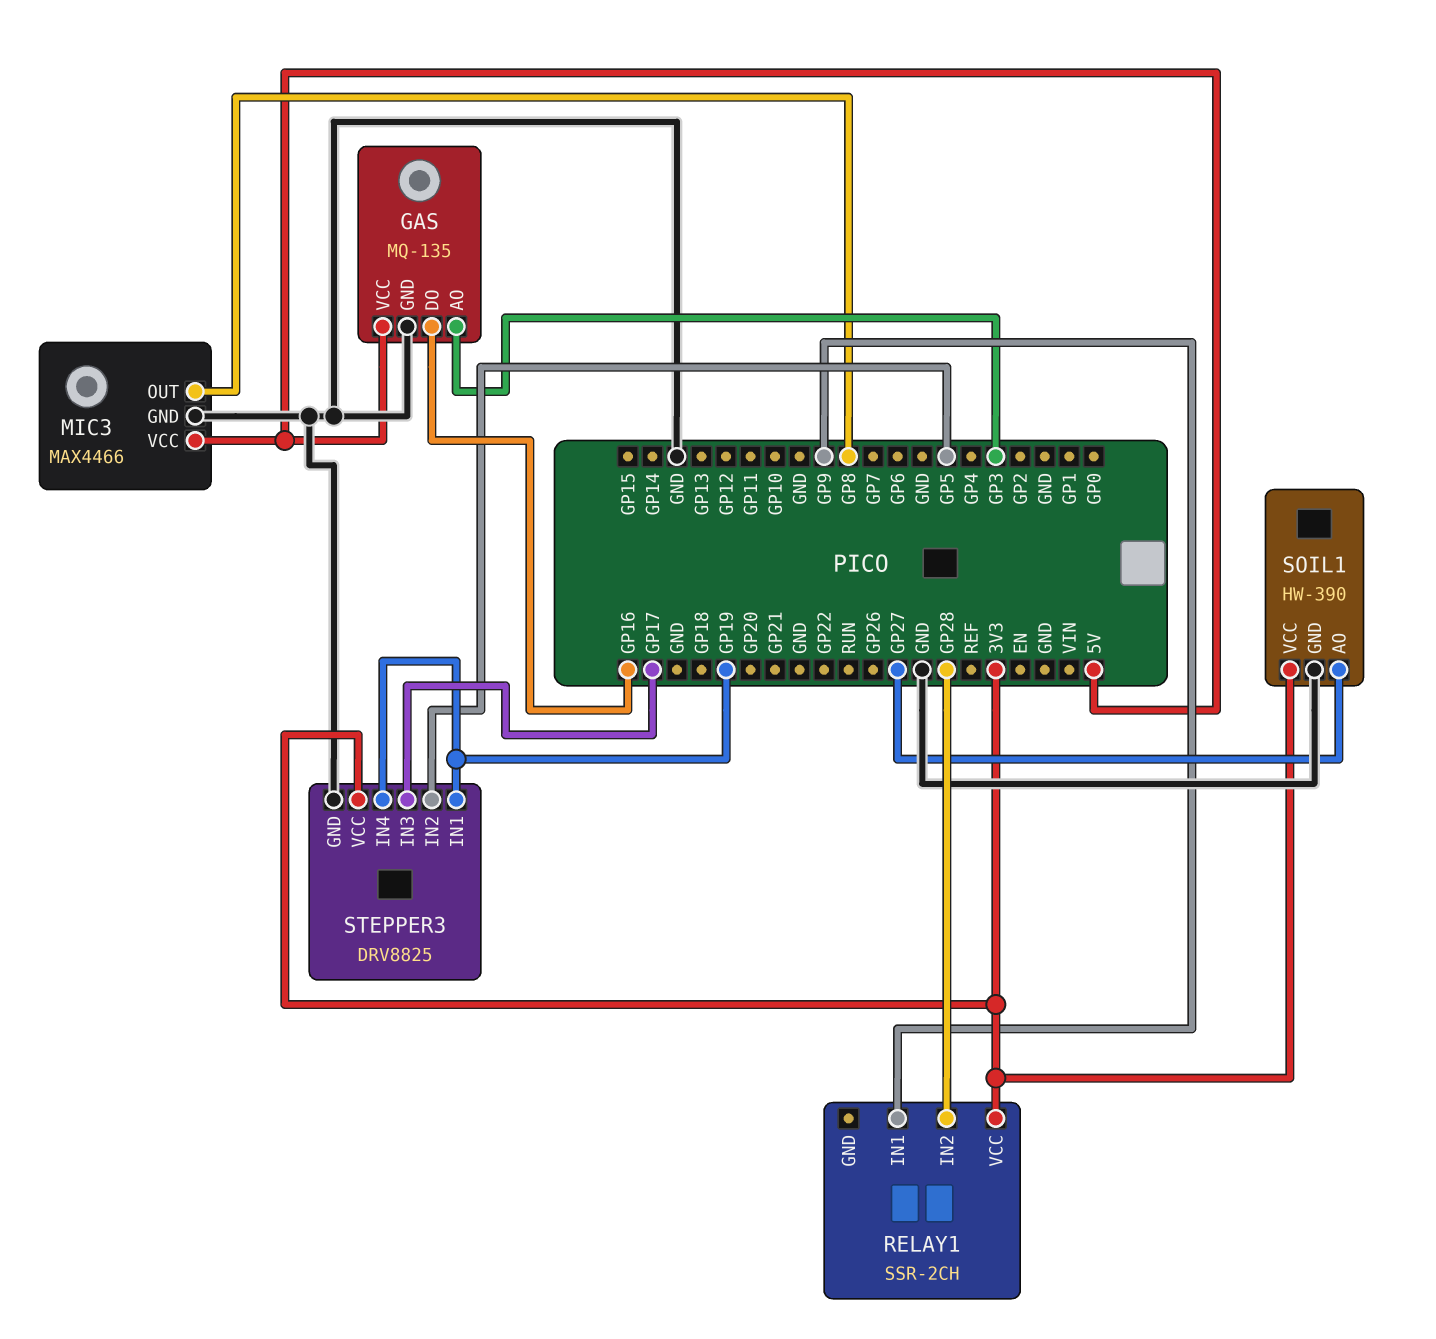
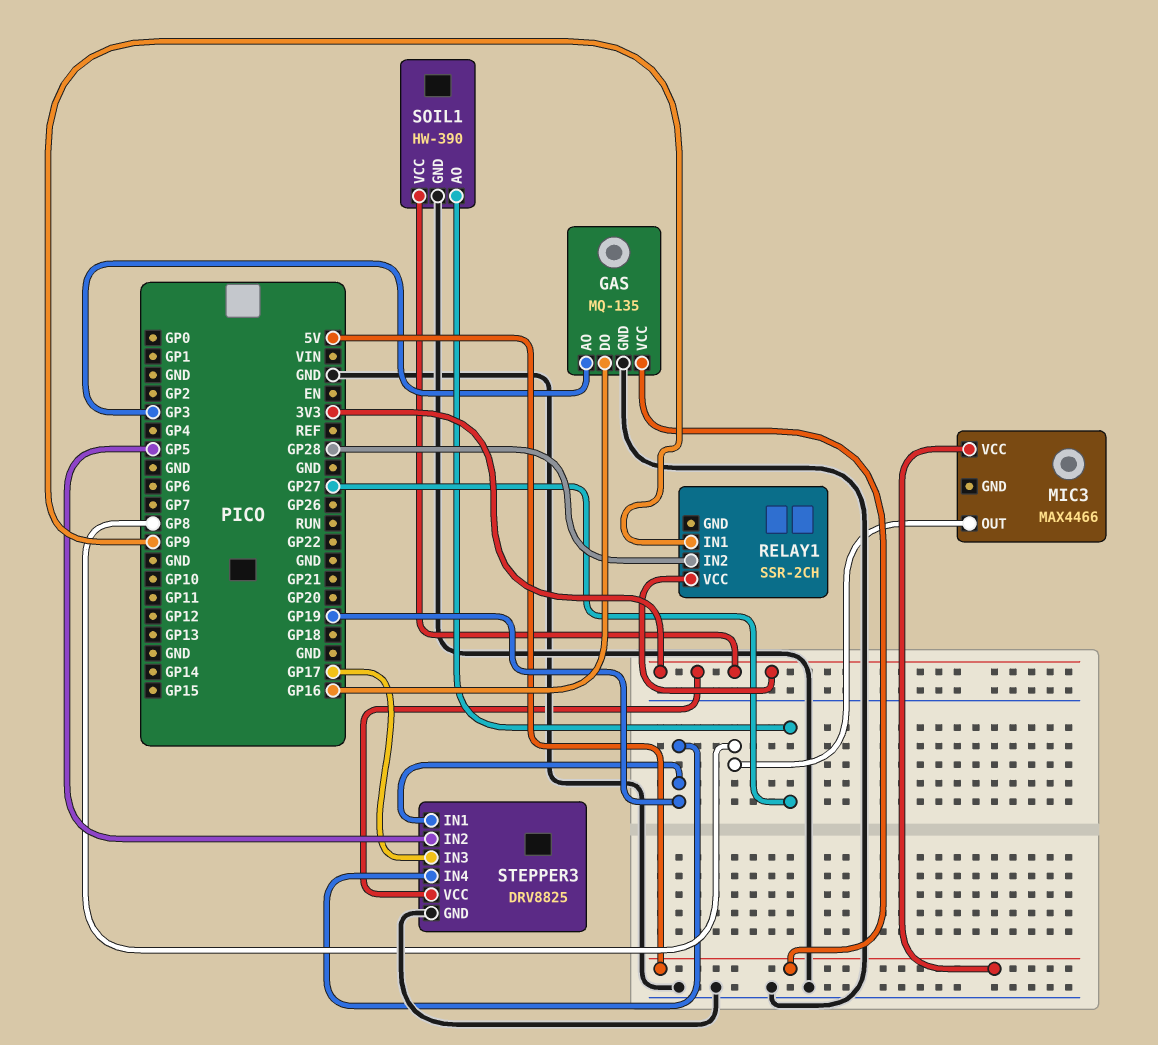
MIC3 pin GND: GND -> none

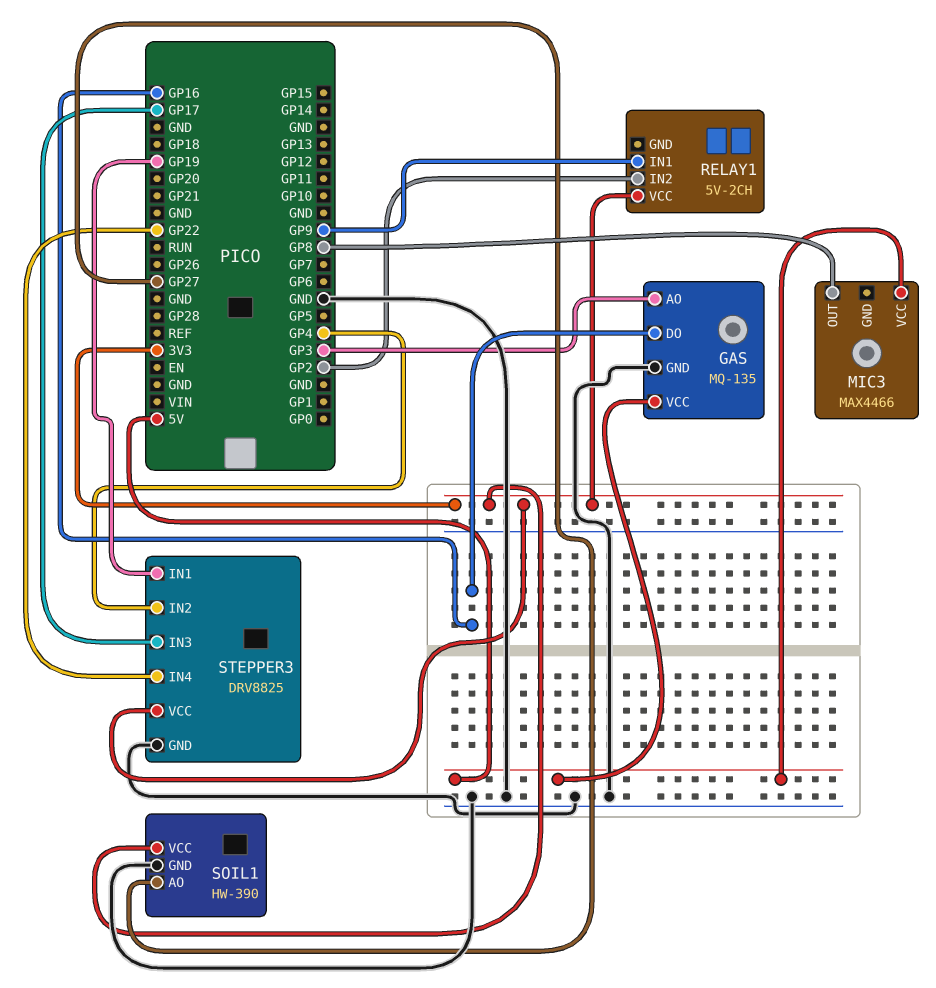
RELAY1: SSR-2CH -> 5V-2CH
RELAY1 pin IN2: GP28 -> GP2
STEPPER3 pin IN2: GP5 -> GP4
STEPPER3 pin IN4: GP19 -> GP22

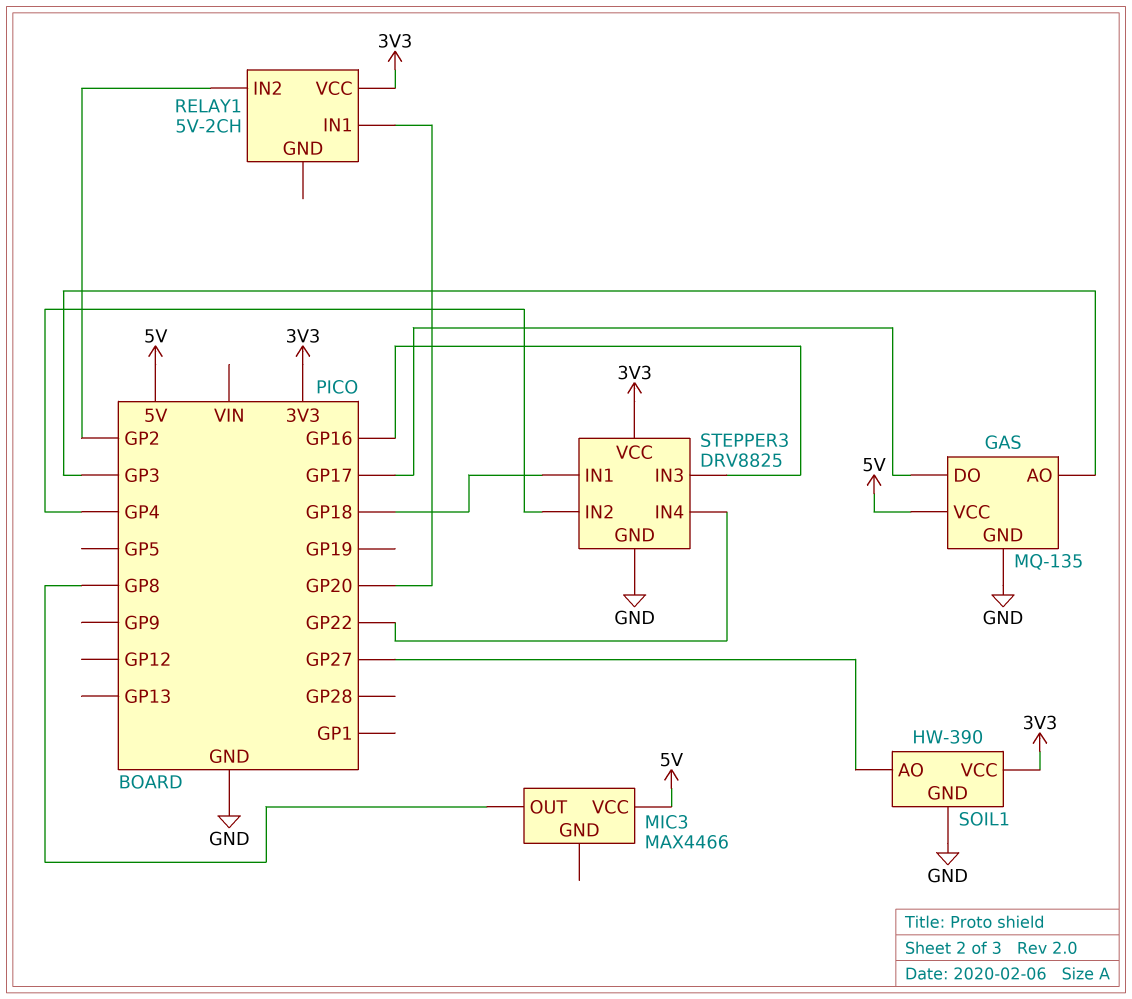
GAS pin DO: GP16 -> GP17
RELAY1 pin IN1: GP9 -> GP20
STEPPER3 pin IN1: GP19 -> GP18
STEPPER3 pin IN3: GP17 -> GP16

